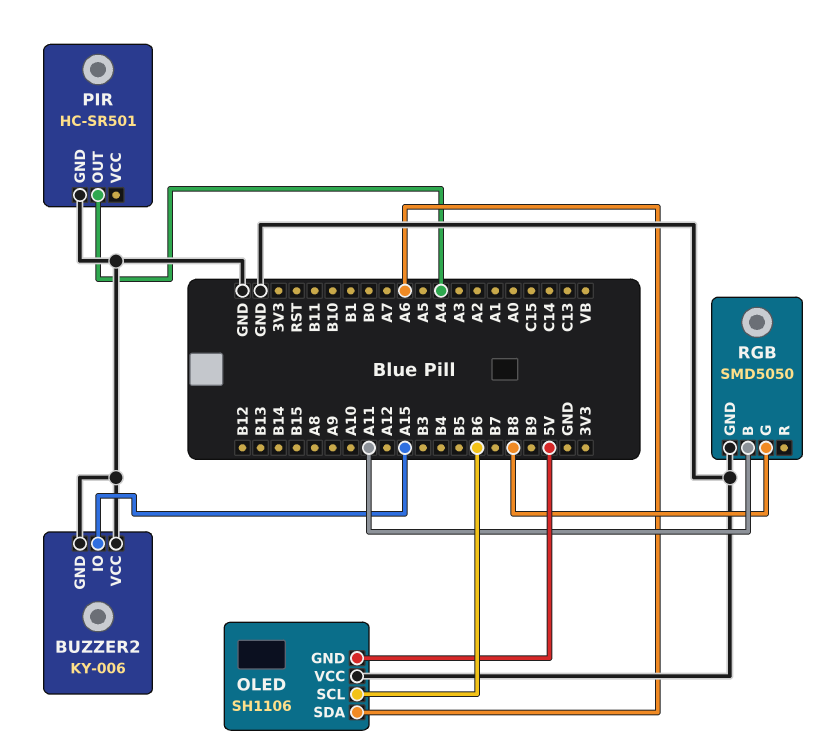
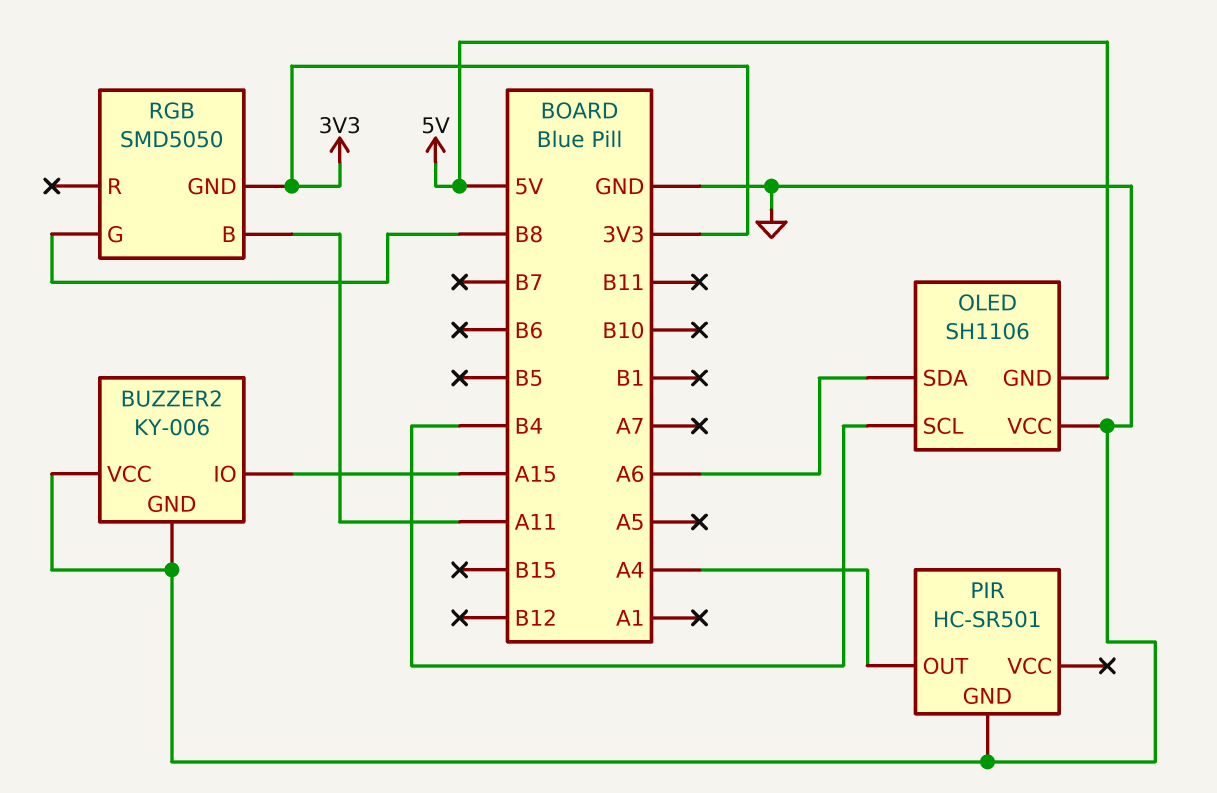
OLED pin SCL: B6 -> B4
RGB pin GND: GND -> 3V3

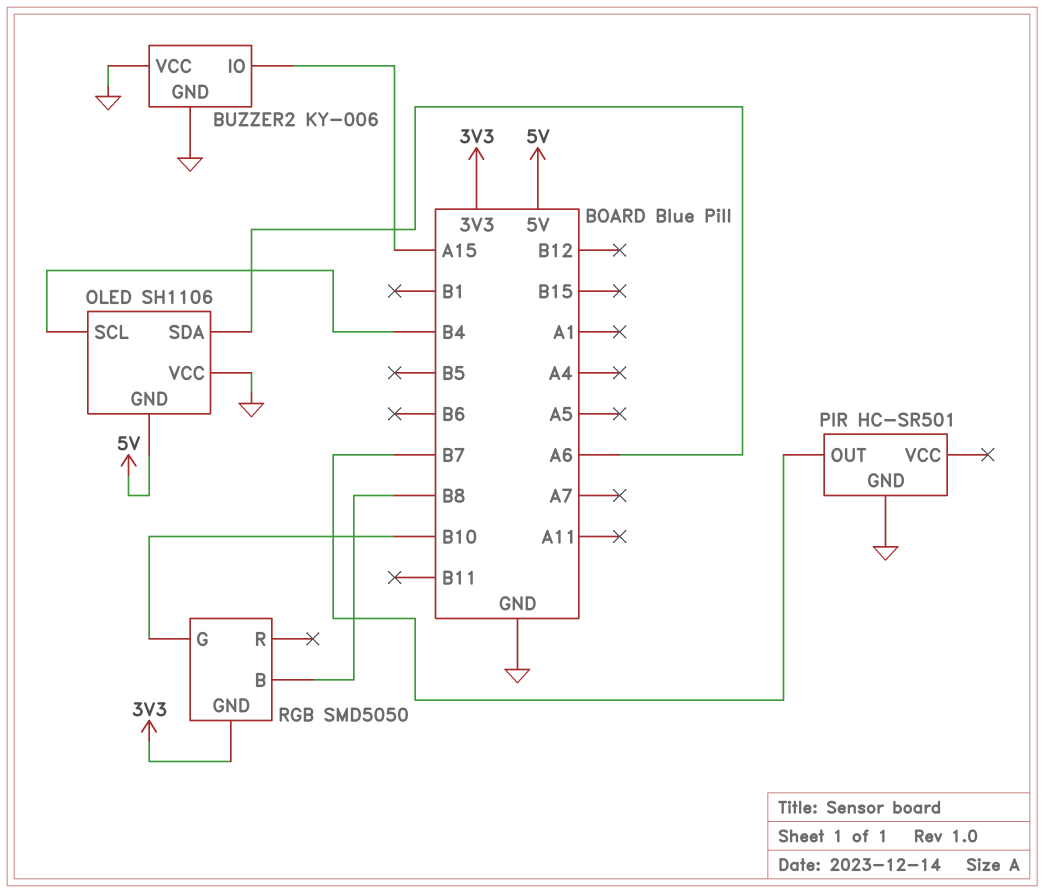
PIR pin OUT: A4 -> B7
RGB pin B: A11 -> B8
RGB pin G: B8 -> B10

